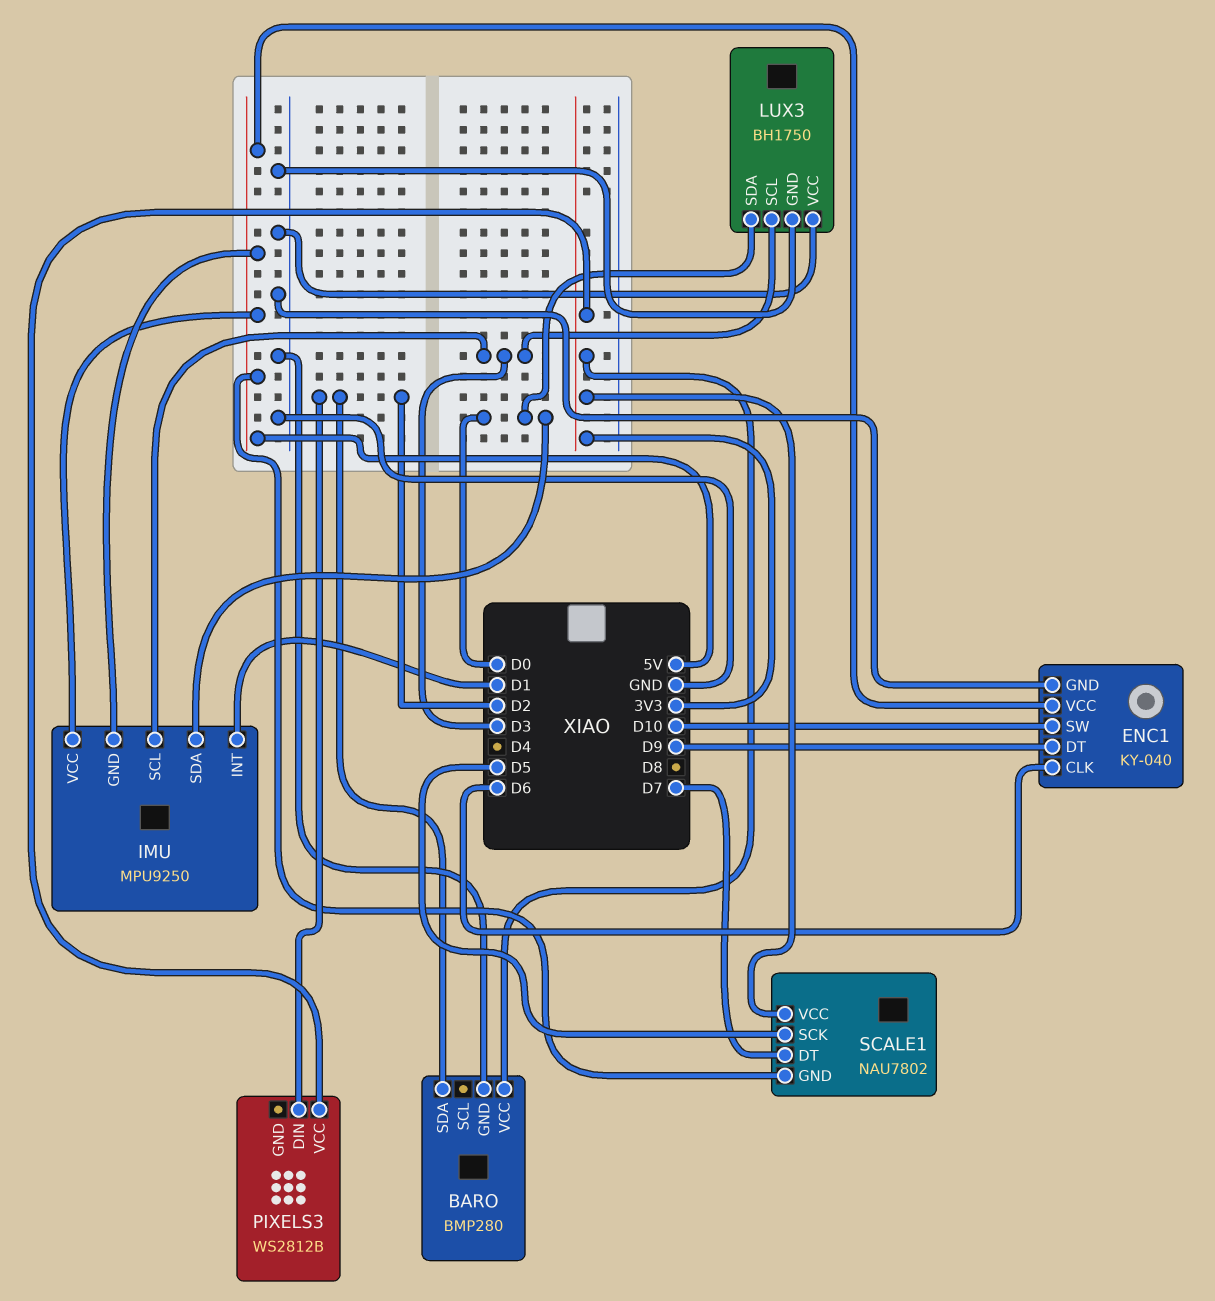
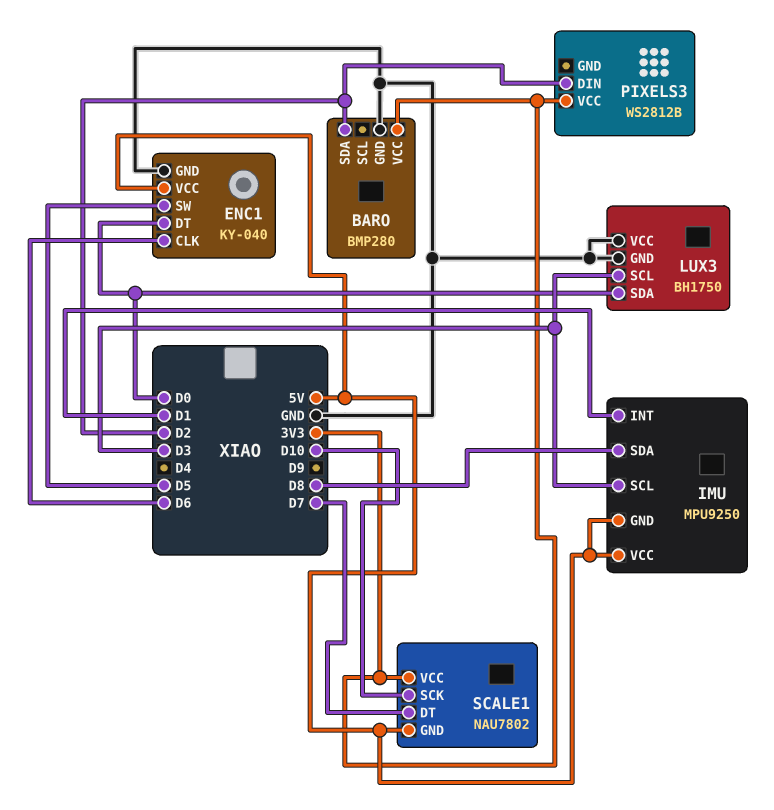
ENC1 pin DT: D9 -> D0
ENC1 pin SW: D10 -> D5
IMU pin SDA: D0 -> D8
SCALE1 pin SCK: D5 -> D10

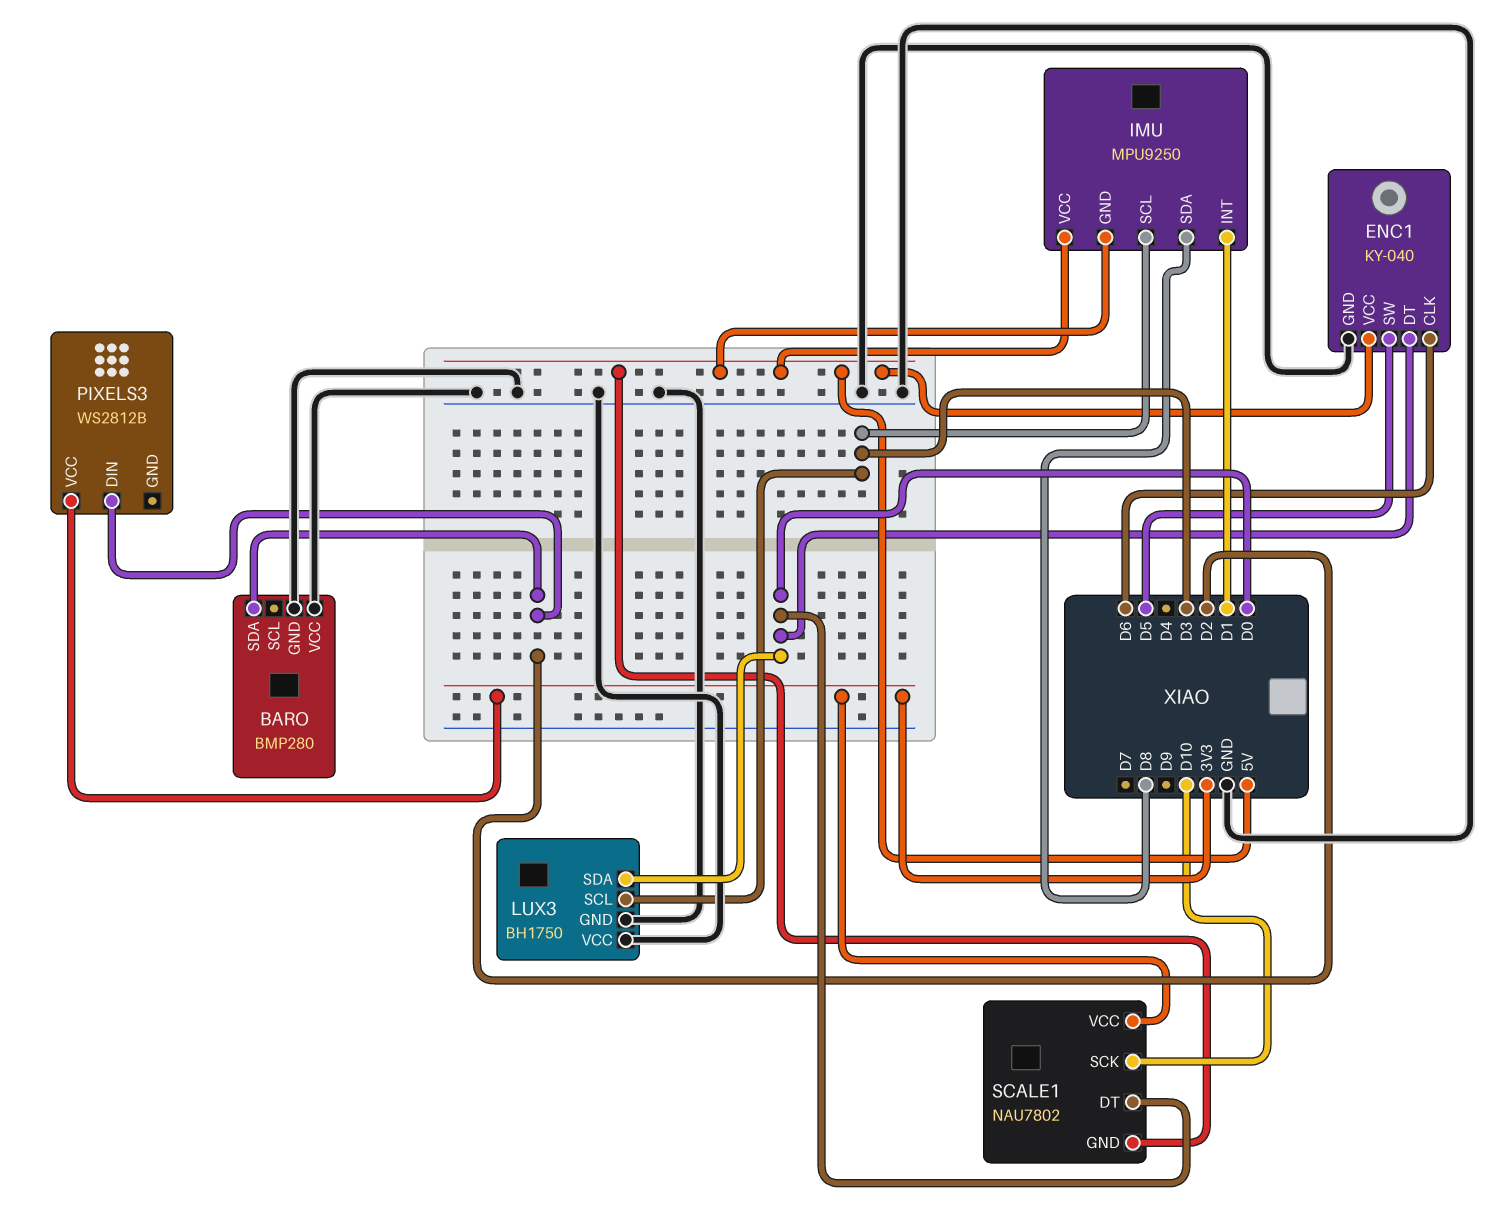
BARO pin VCC: 3V3 -> GND
SCALE1 pin DT: D7 -> D0

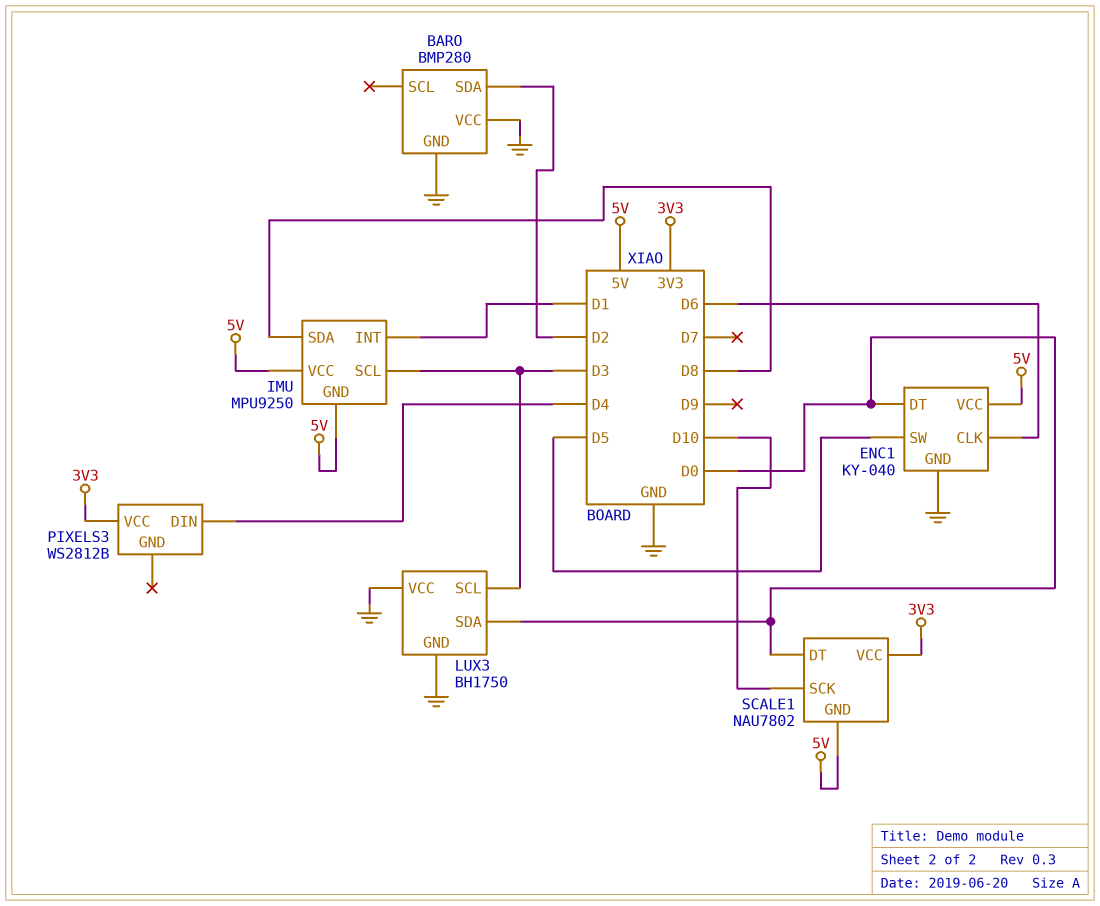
PIXELS3 pin DIN: D2 -> D4

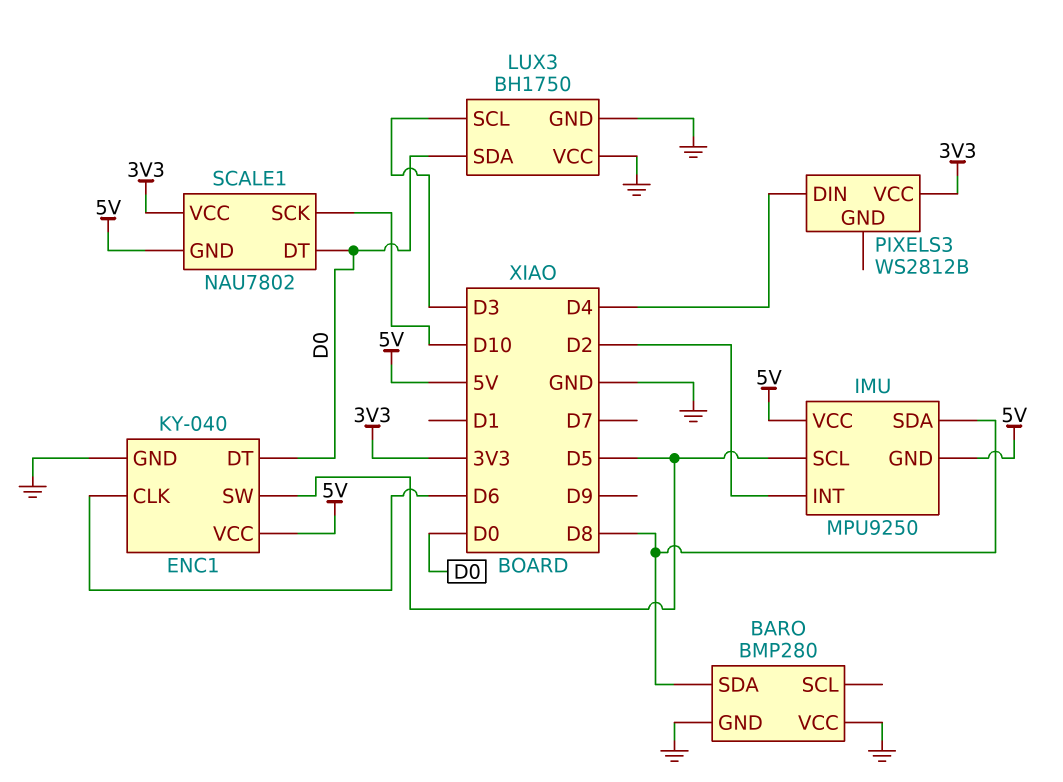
BARO pin SDA: D2 -> D8
IMU pin INT: D1 -> D2
IMU pin SCL: D3 -> D5

